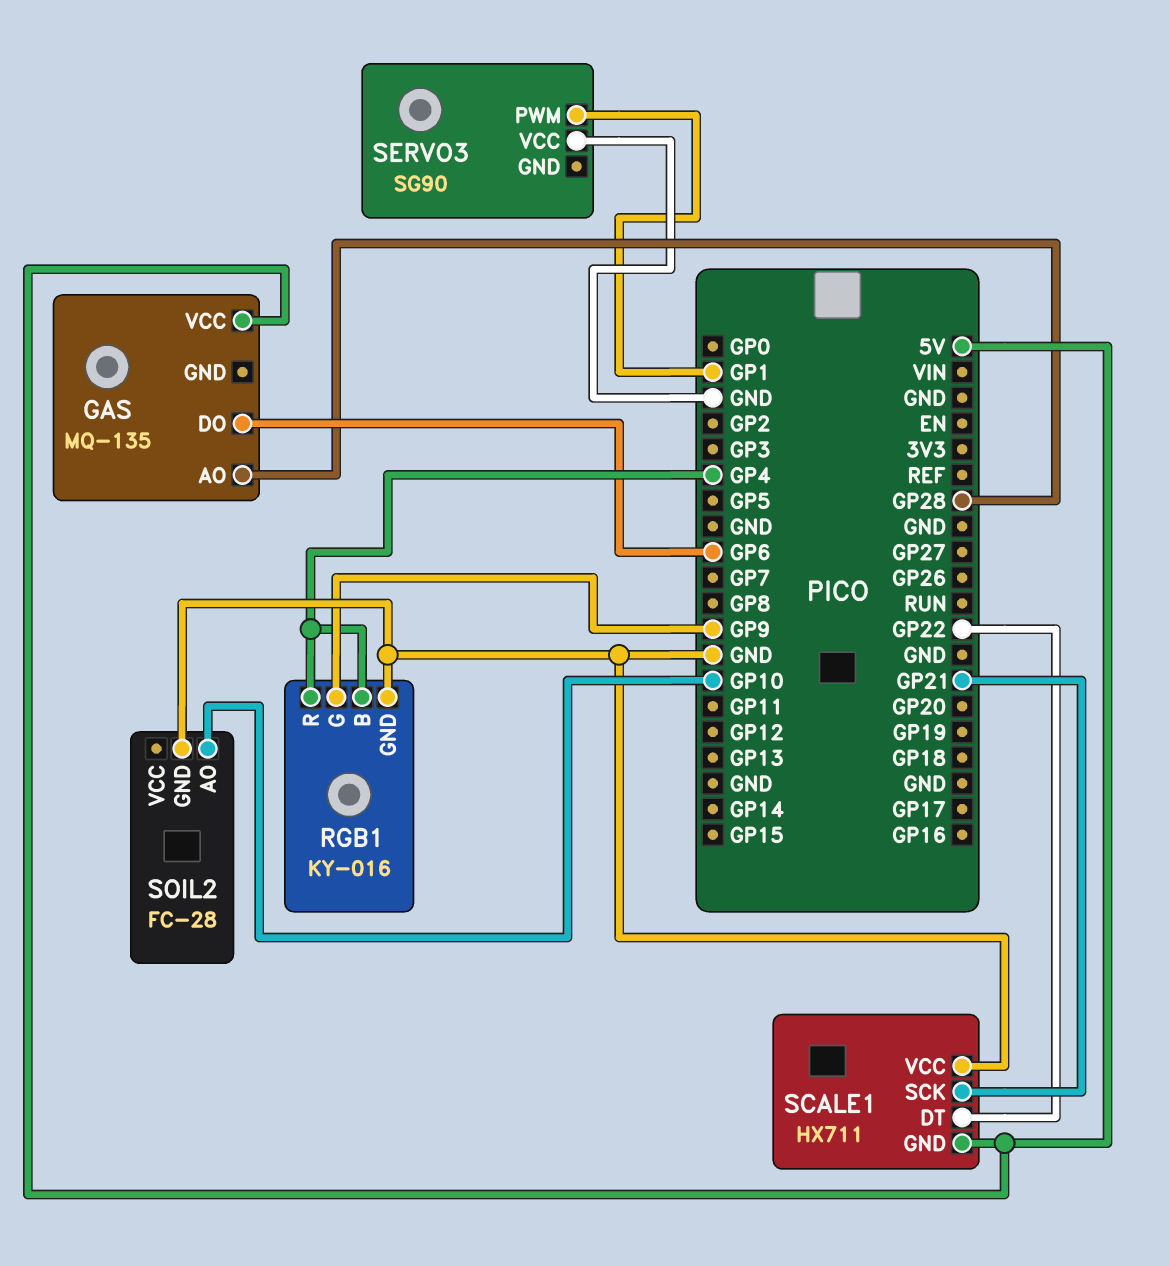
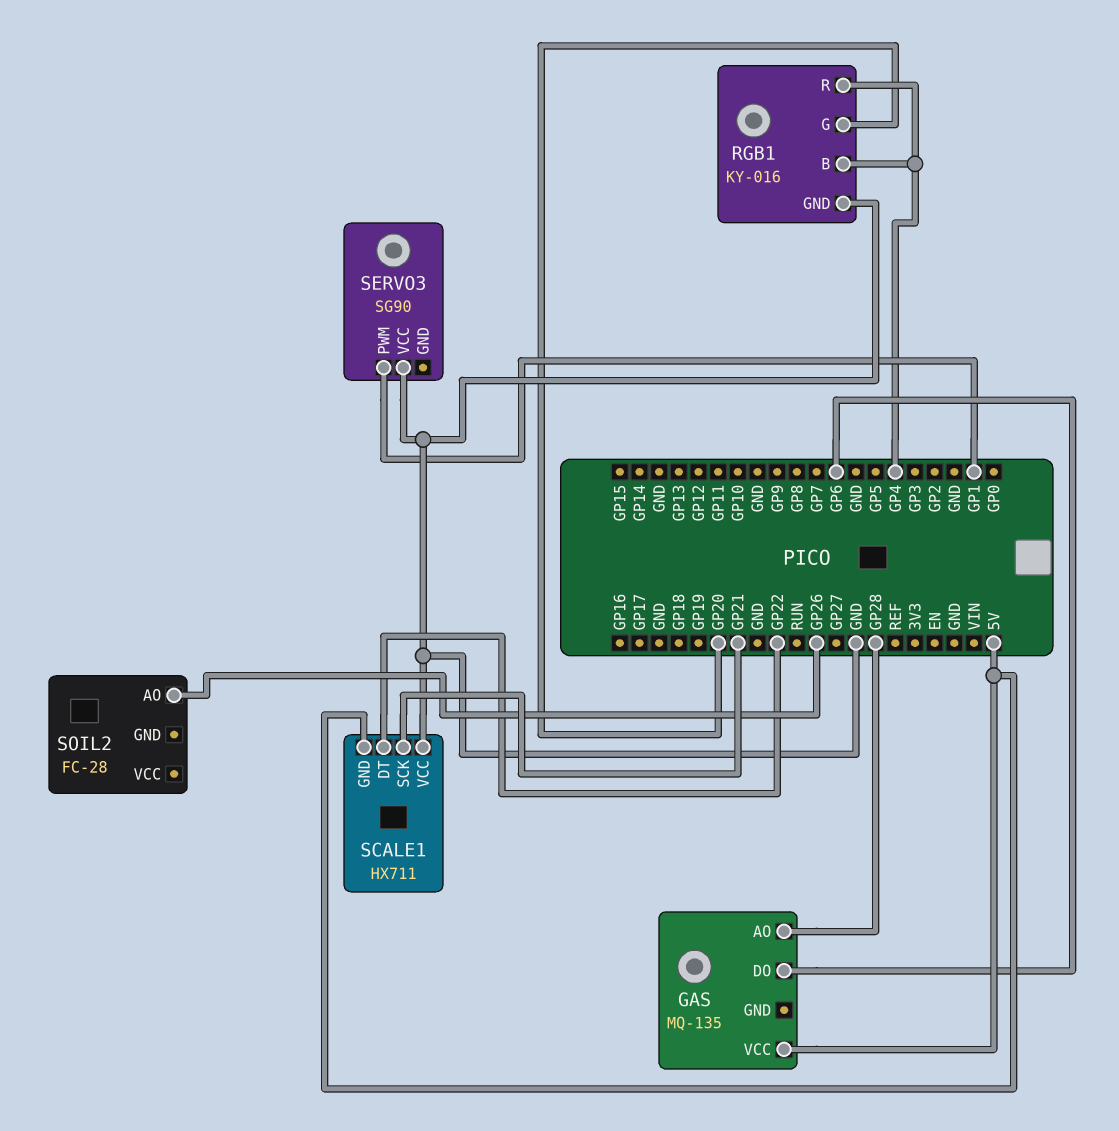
RGB1 pin G: GP9 -> GP20
SOIL2 pin AO: GP10 -> GP26
SOIL2 pin GND: GND -> none

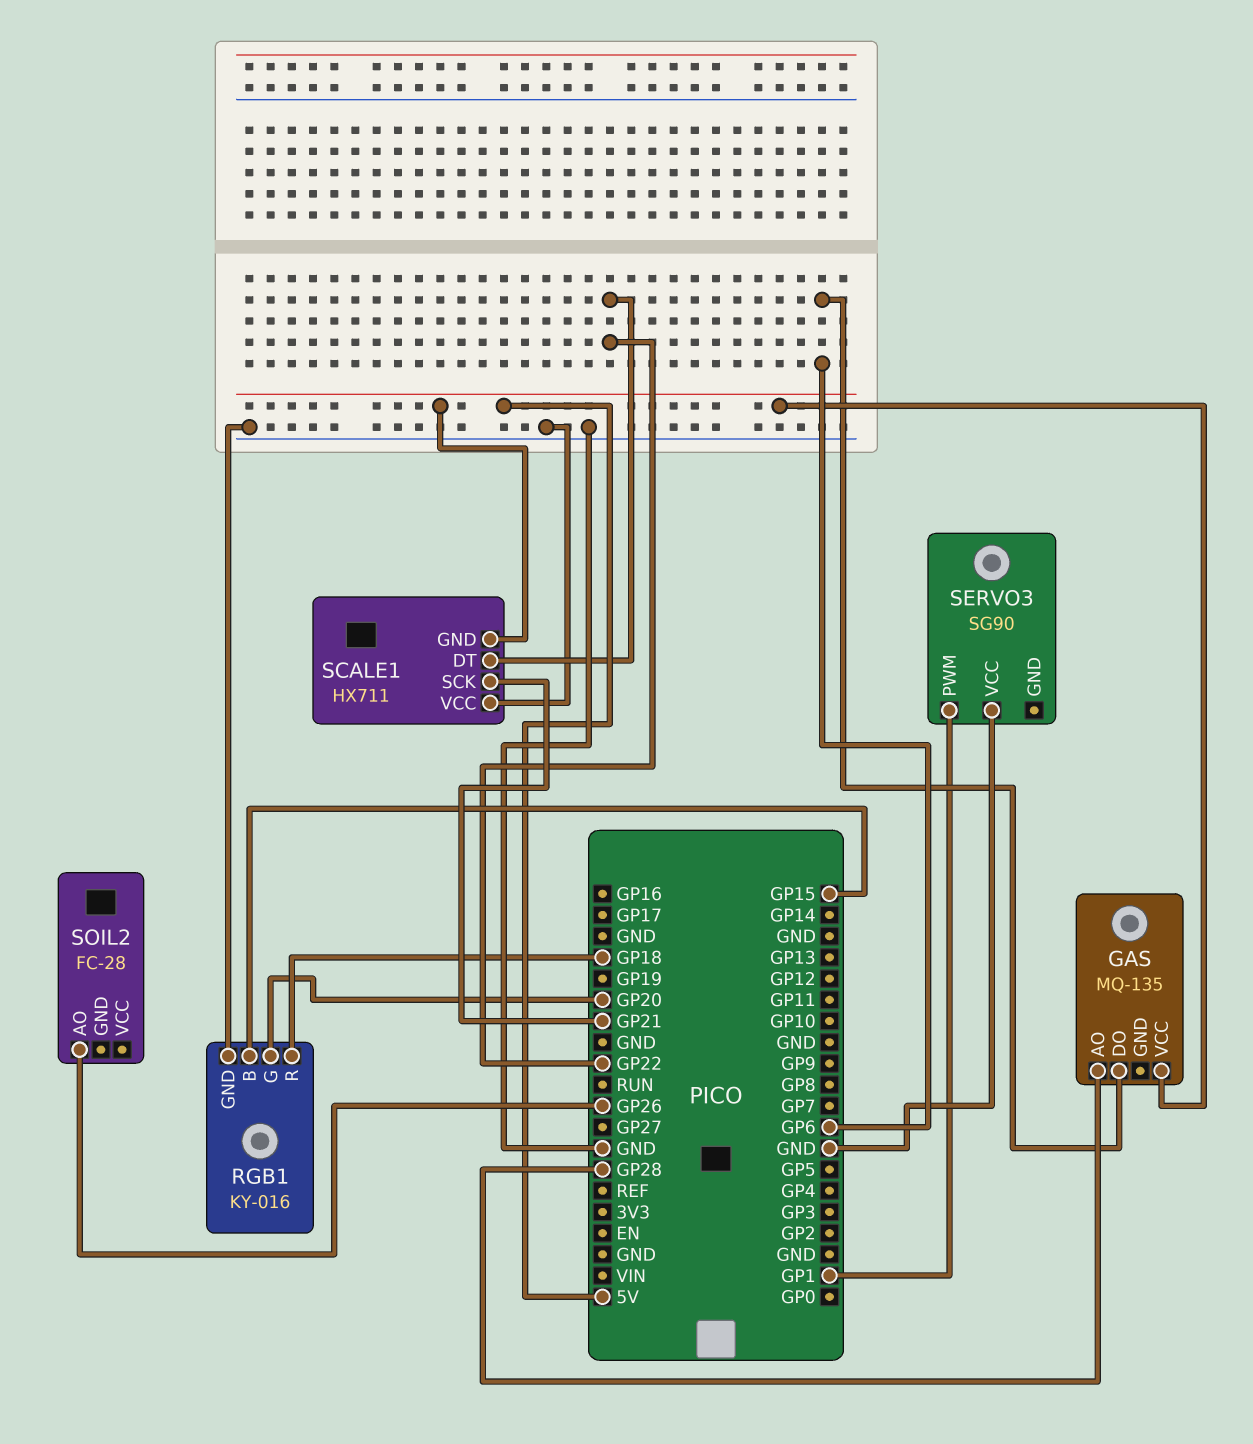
RGB1 pin B: GP4 -> GP15
RGB1 pin R: GP4 -> GP18

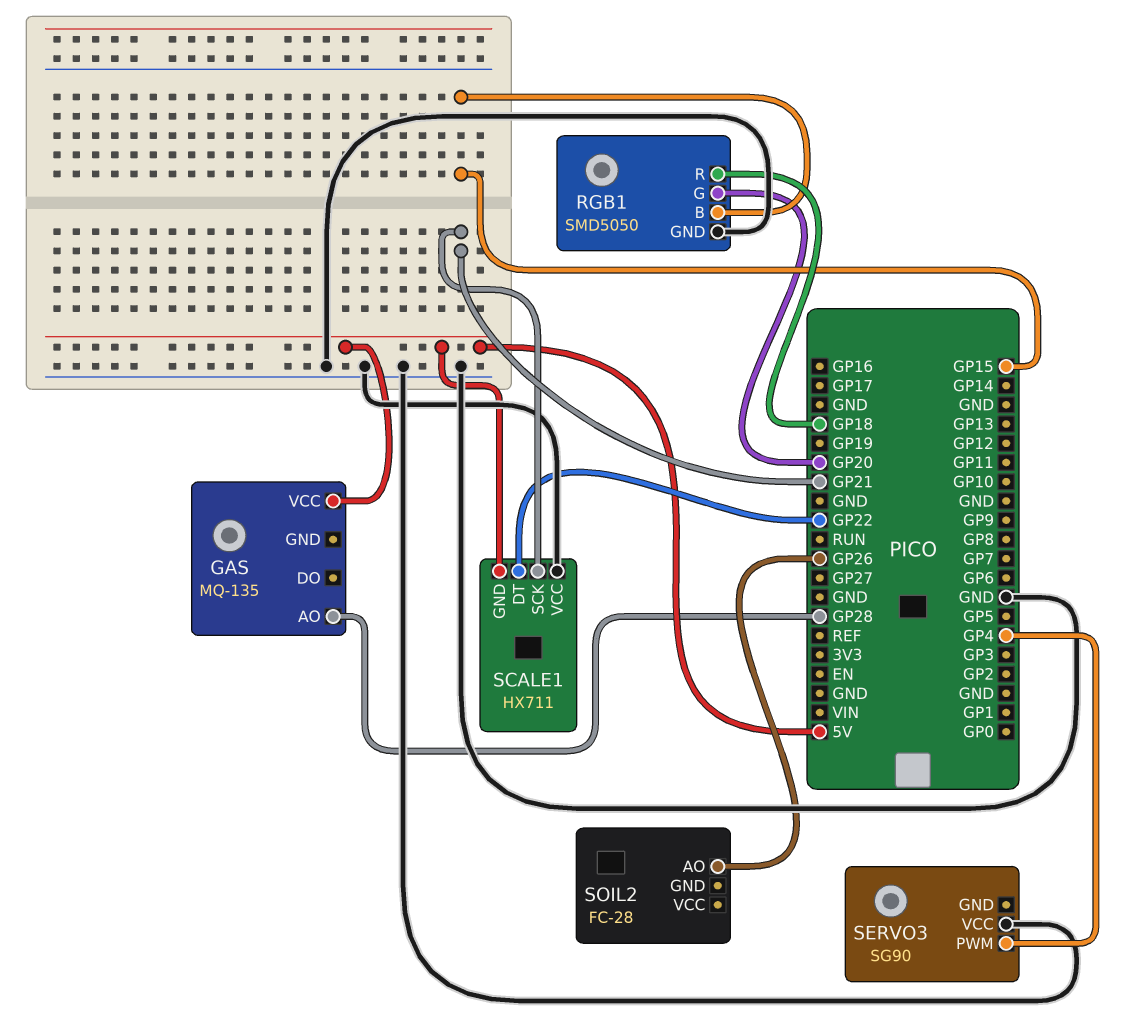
GAS pin DO: GP6 -> none
RGB1: KY-016 -> SMD5050
SERVO3 pin PWM: GP1 -> GP4

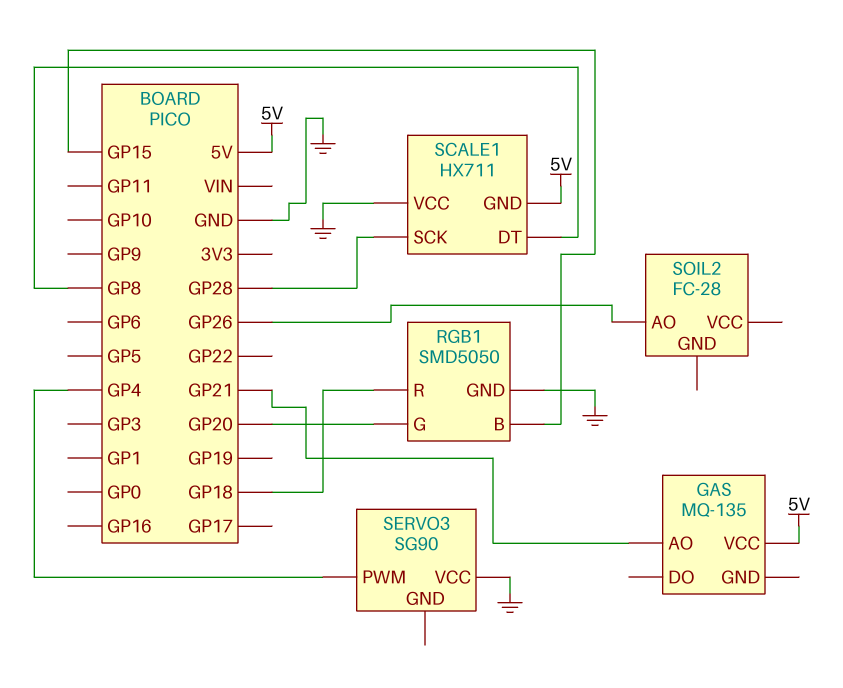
GAS pin AO: GP28 -> GP21
SCALE1 pin DT: GP22 -> GP8
SCALE1 pin SCK: GP21 -> GP28

